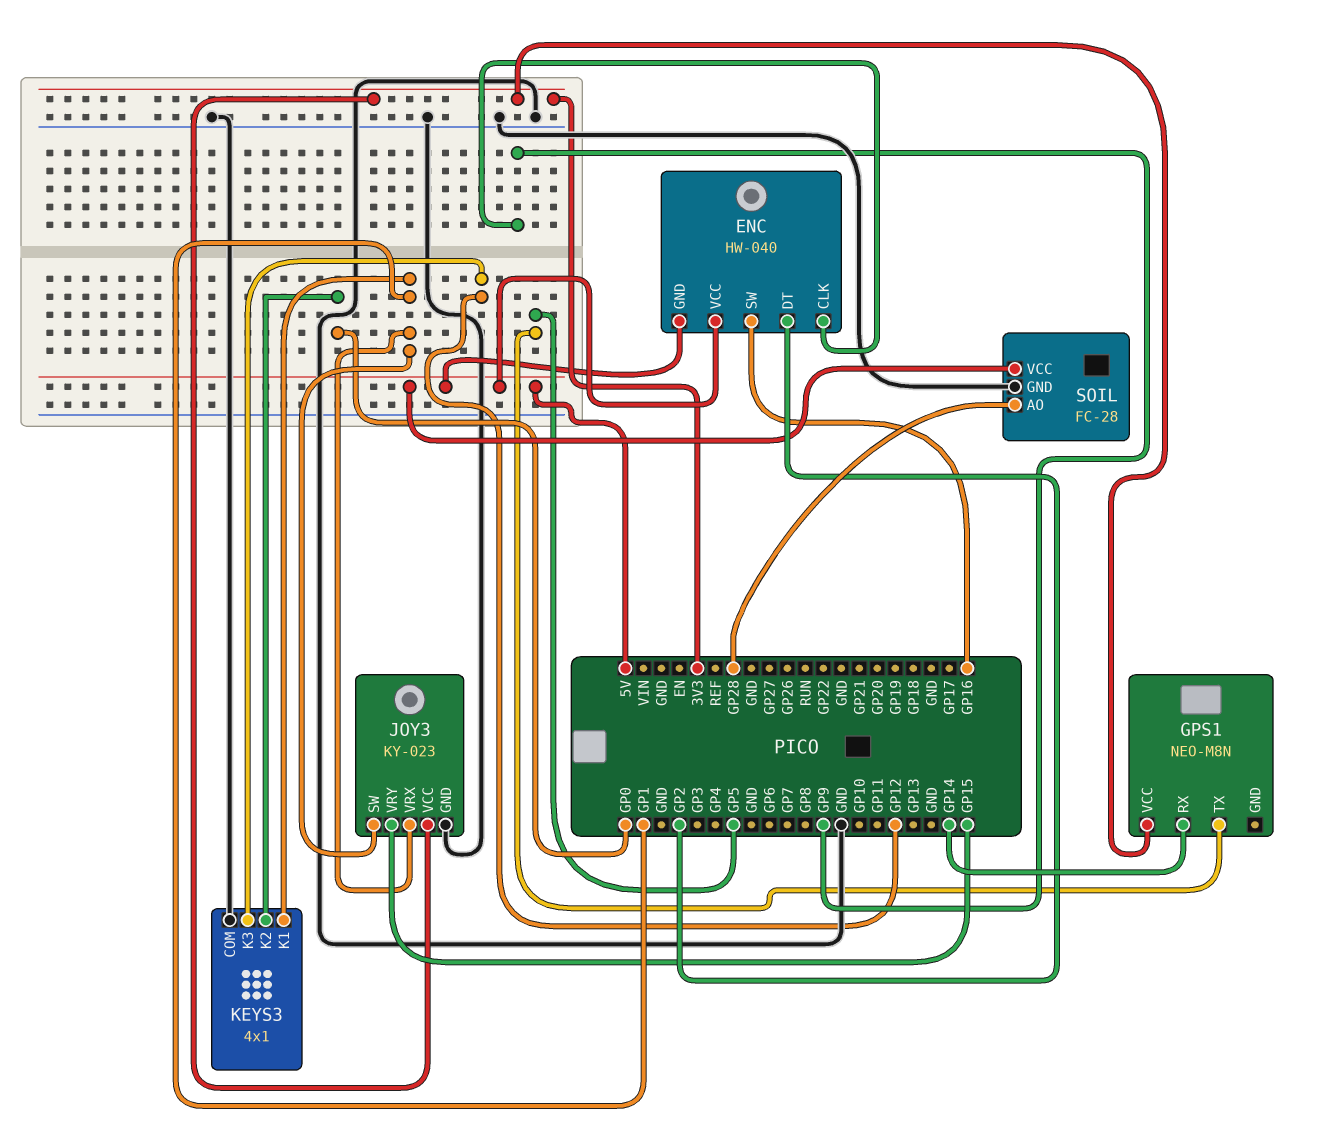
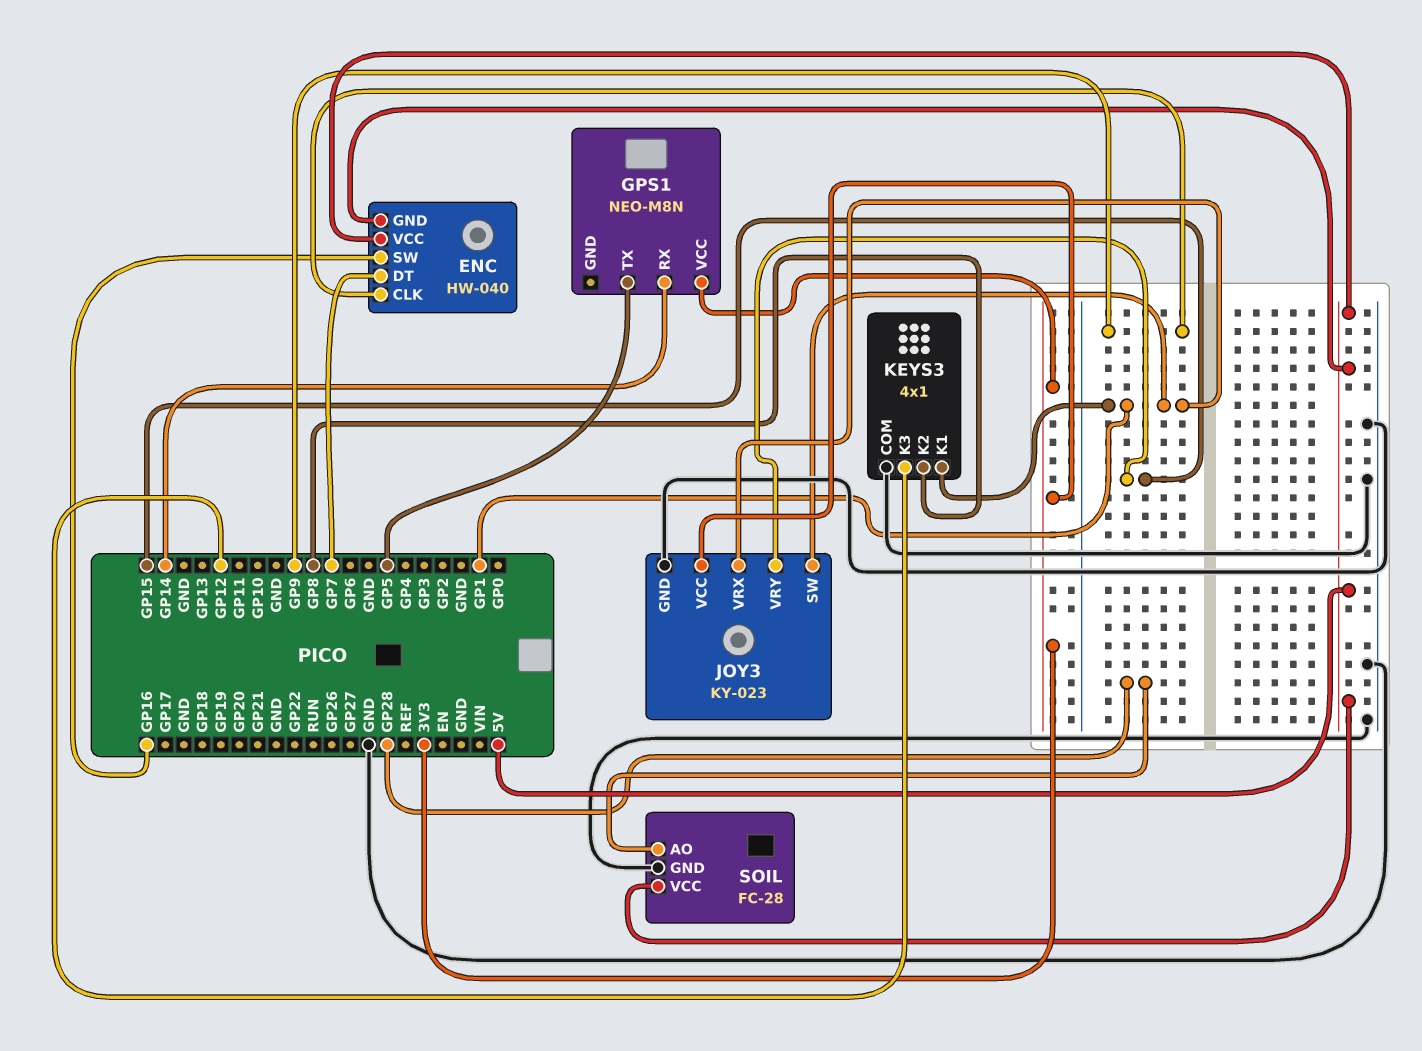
ENC pin DT: GP2 -> GP7
KEYS3 pin K2: GP0 -> GP8

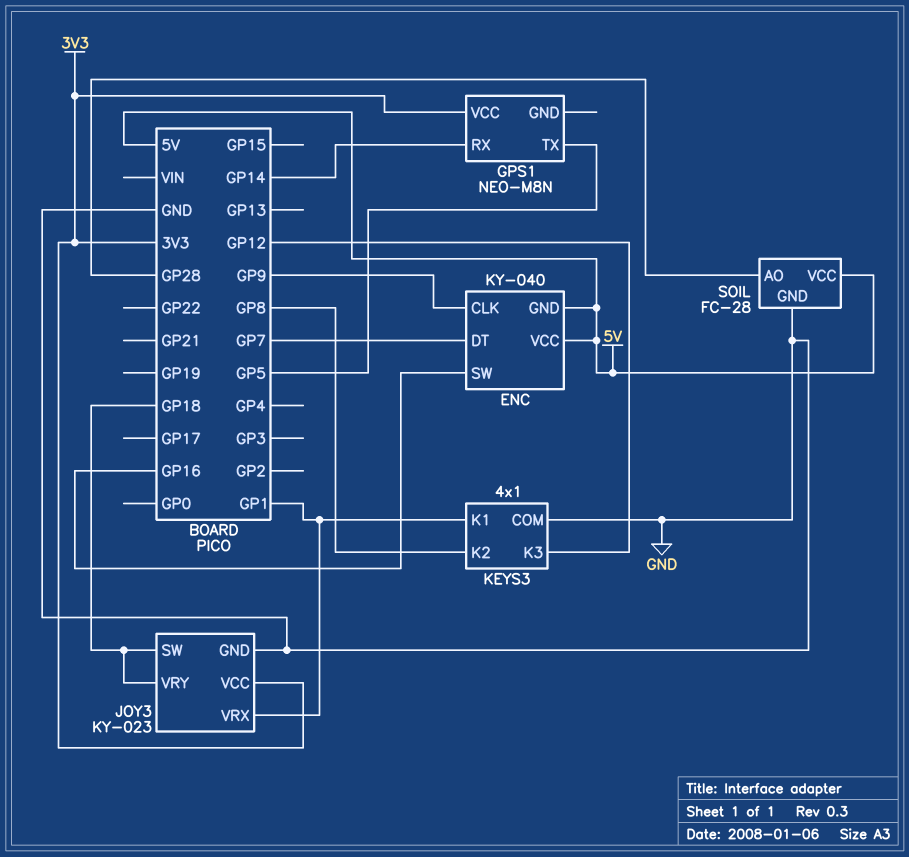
ENC: HW-040 -> KY-040
JOY3 pin SW: GP1 -> GP18
JOY3 pin VRY: GP15 -> GP18

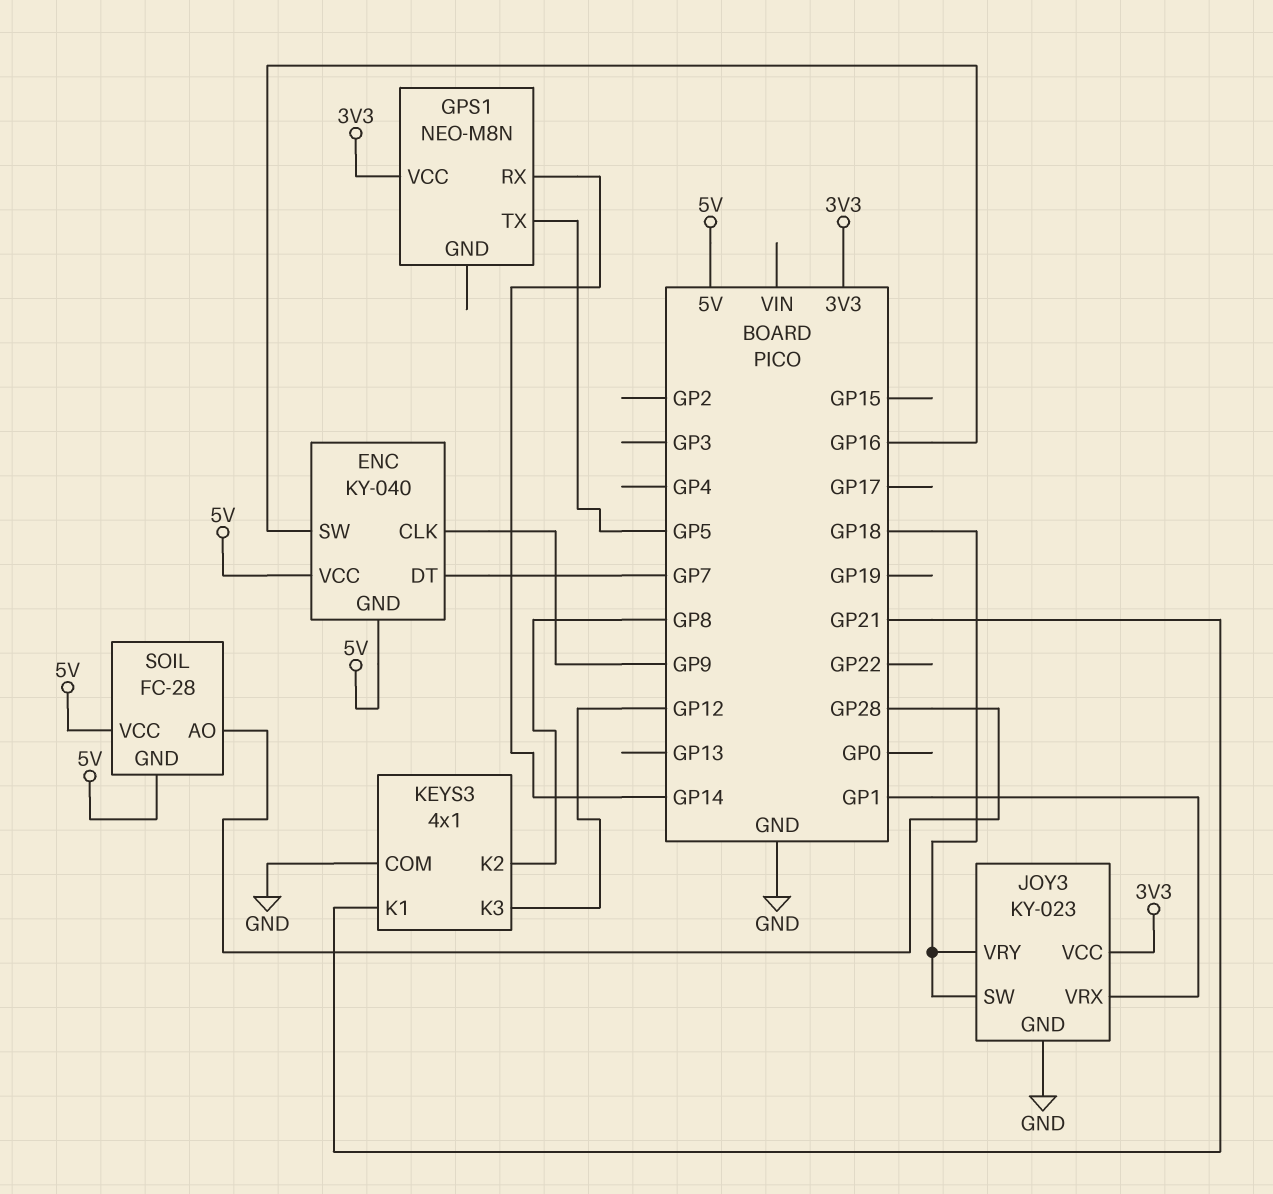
KEYS3 pin K1: GP1 -> GP21
SOIL pin GND: GND -> 5V

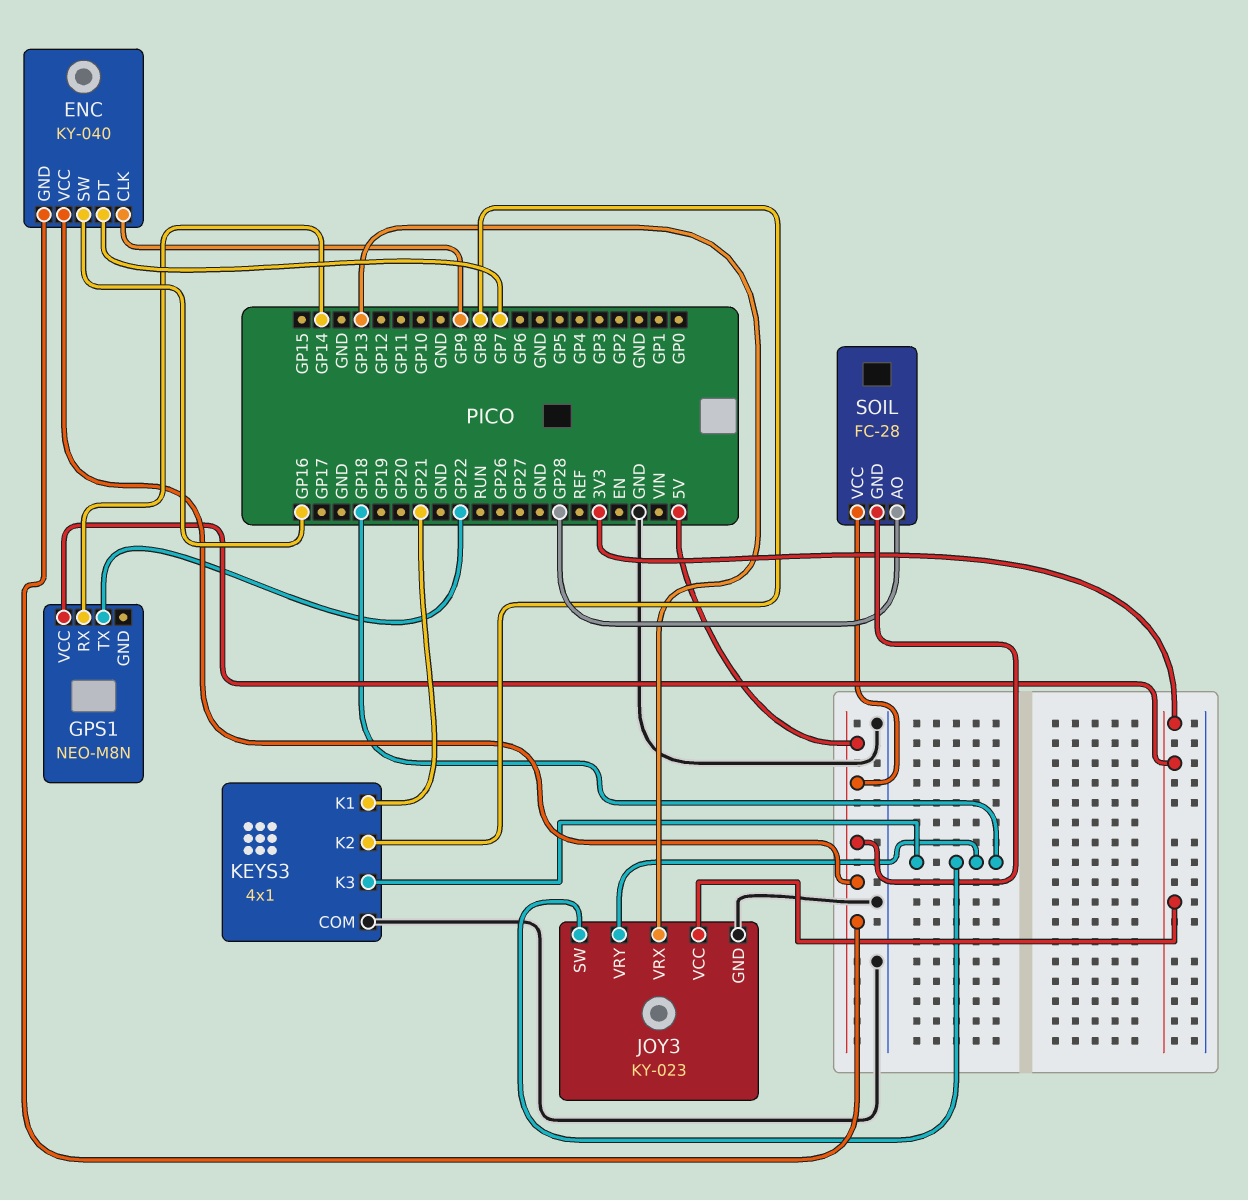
GPS1 pin TX: GP5 -> GP22
JOY3 pin VRX: GP1 -> GP13
KEYS3 pin K3: GP12 -> GP18

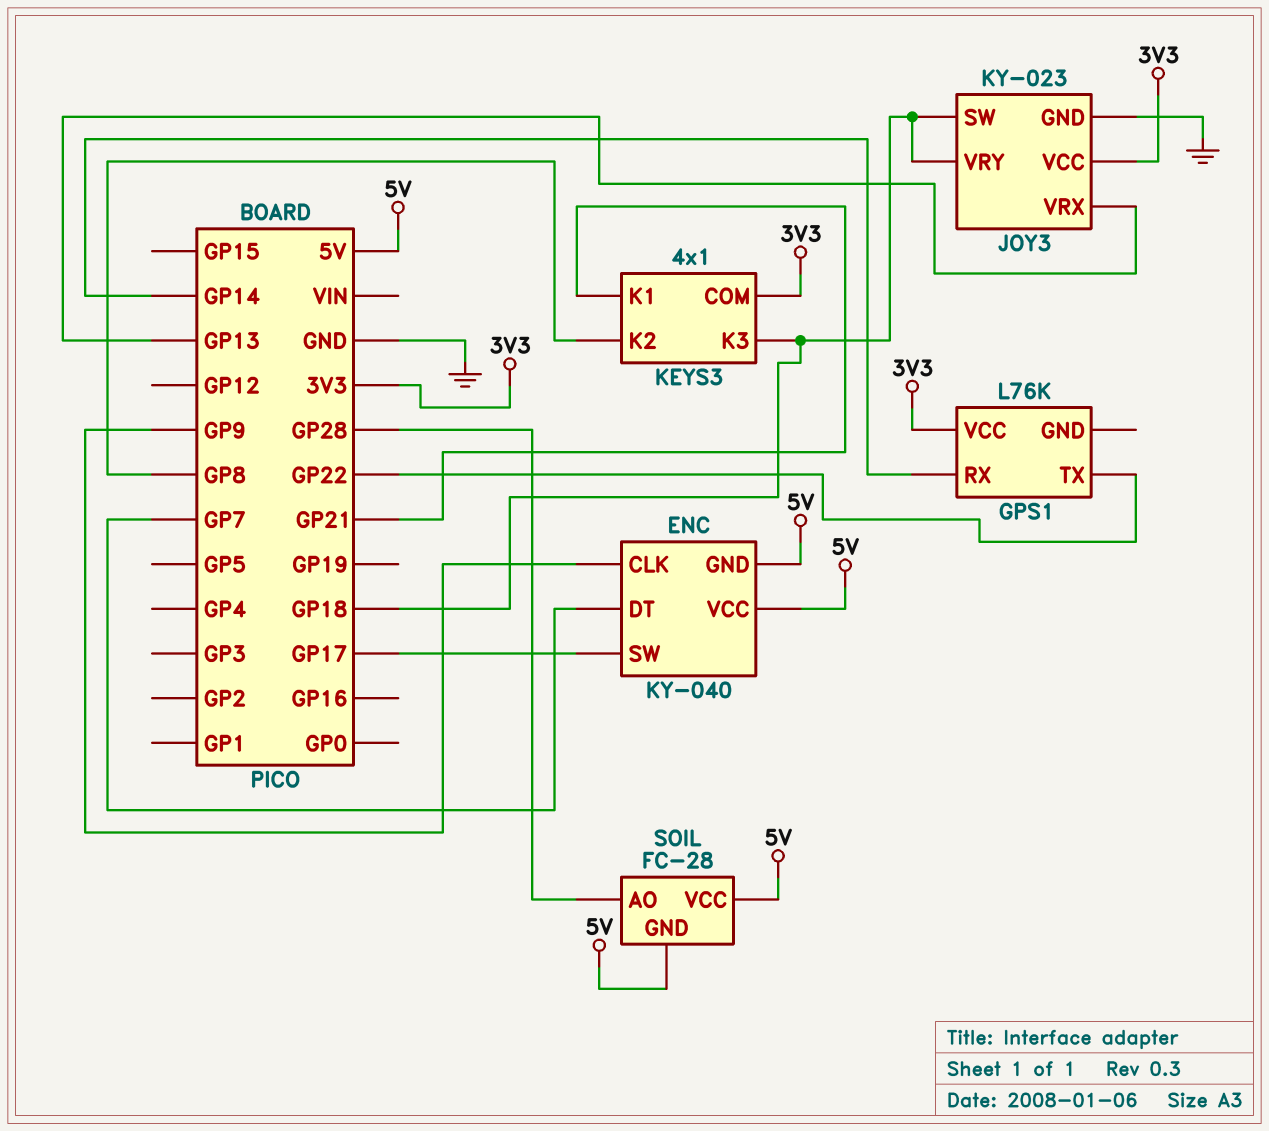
ENC pin SW: GP16 -> GP17
GPS1: NEO-M8N -> L76K
KEYS3 pin COM: GND -> 3V3

